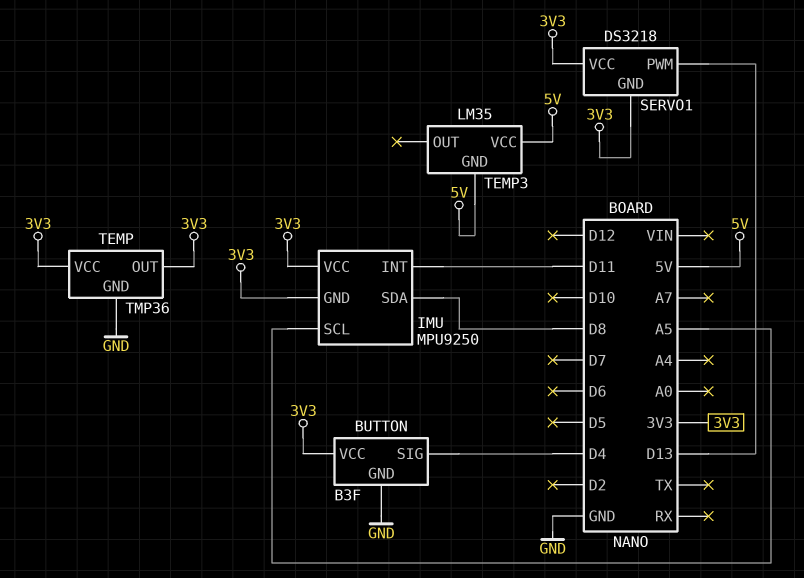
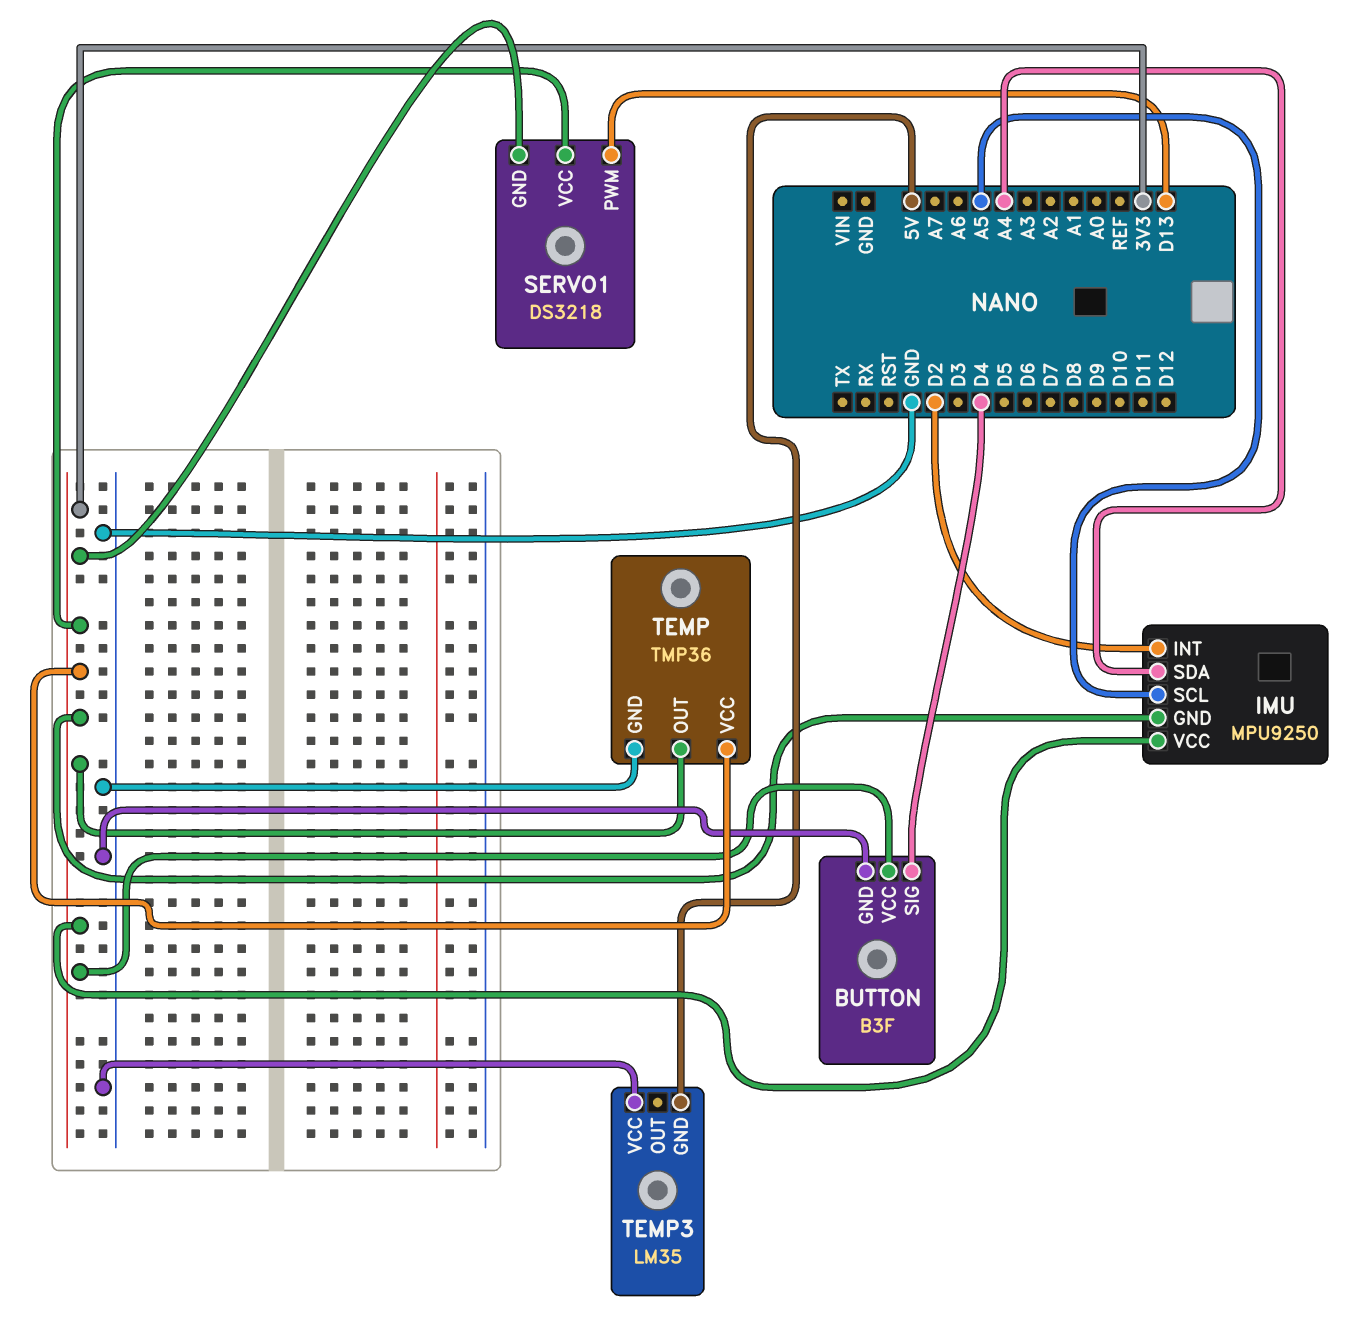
IMU pin INT: D11 -> D2
IMU pin SDA: D8 -> A4
TEMP3 pin VCC: 5V -> GND

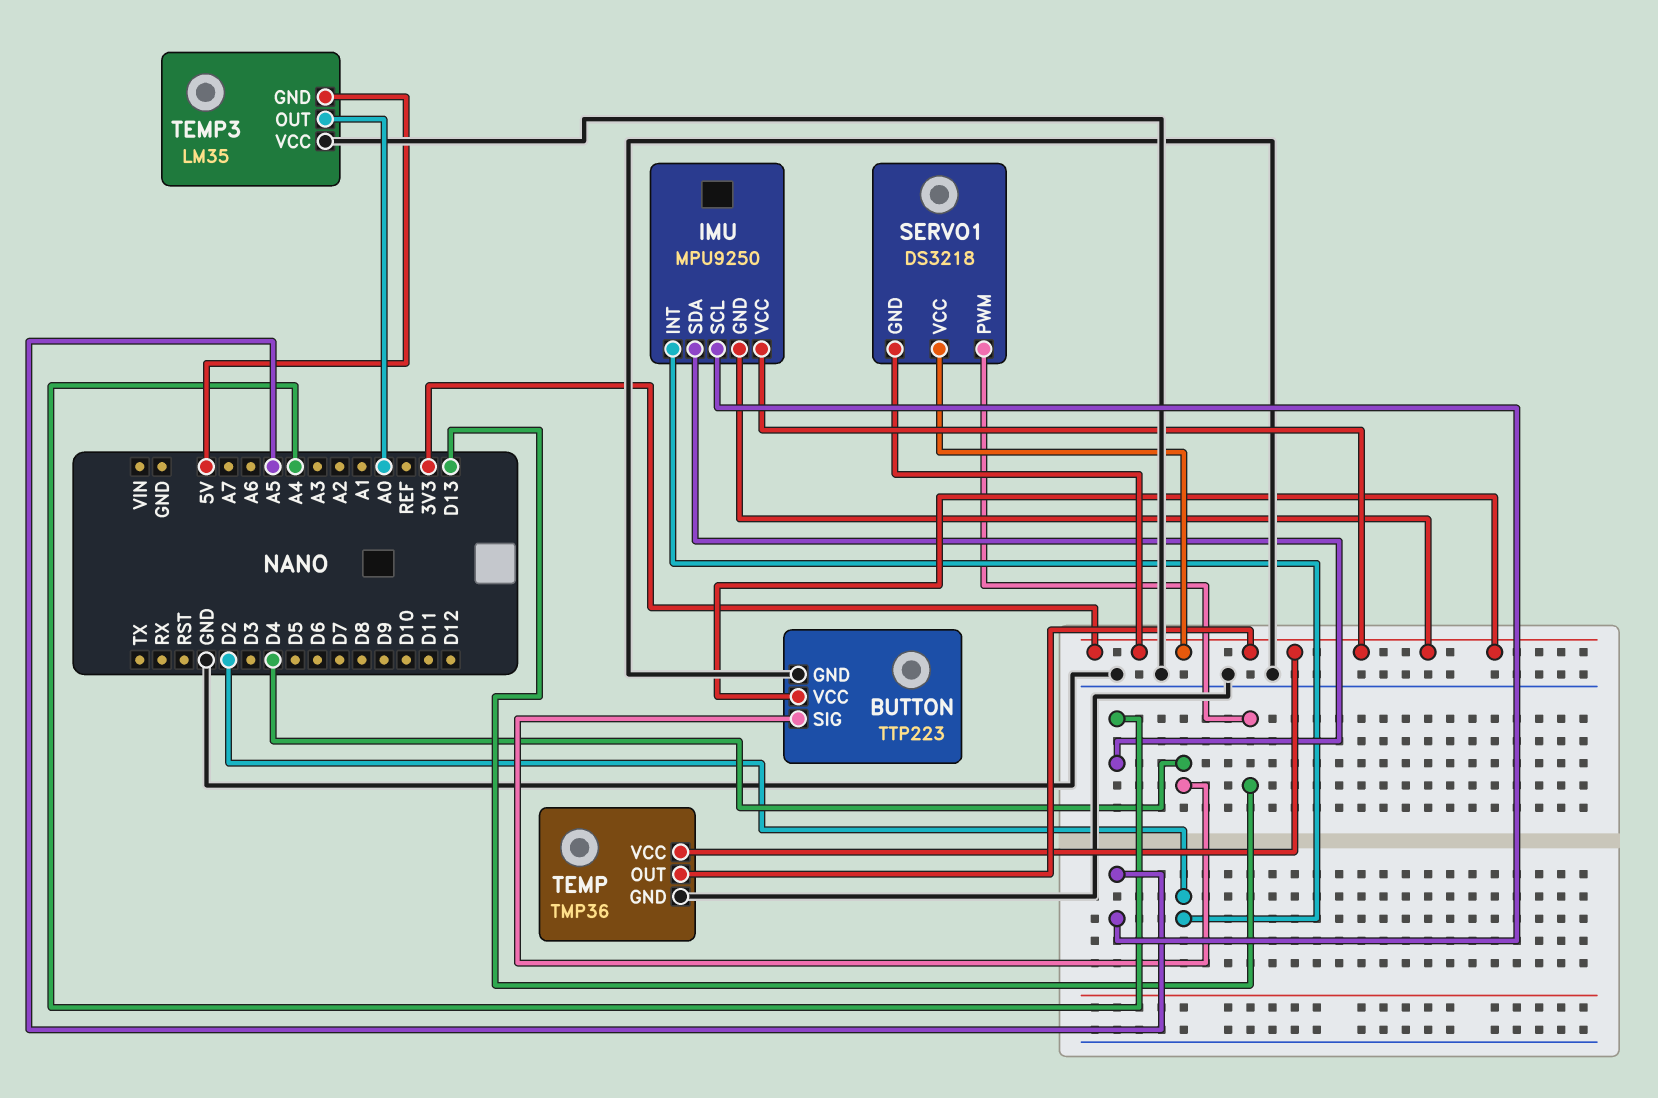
BUTTON: B3F -> TTP223
TEMP3 pin OUT: none -> A0

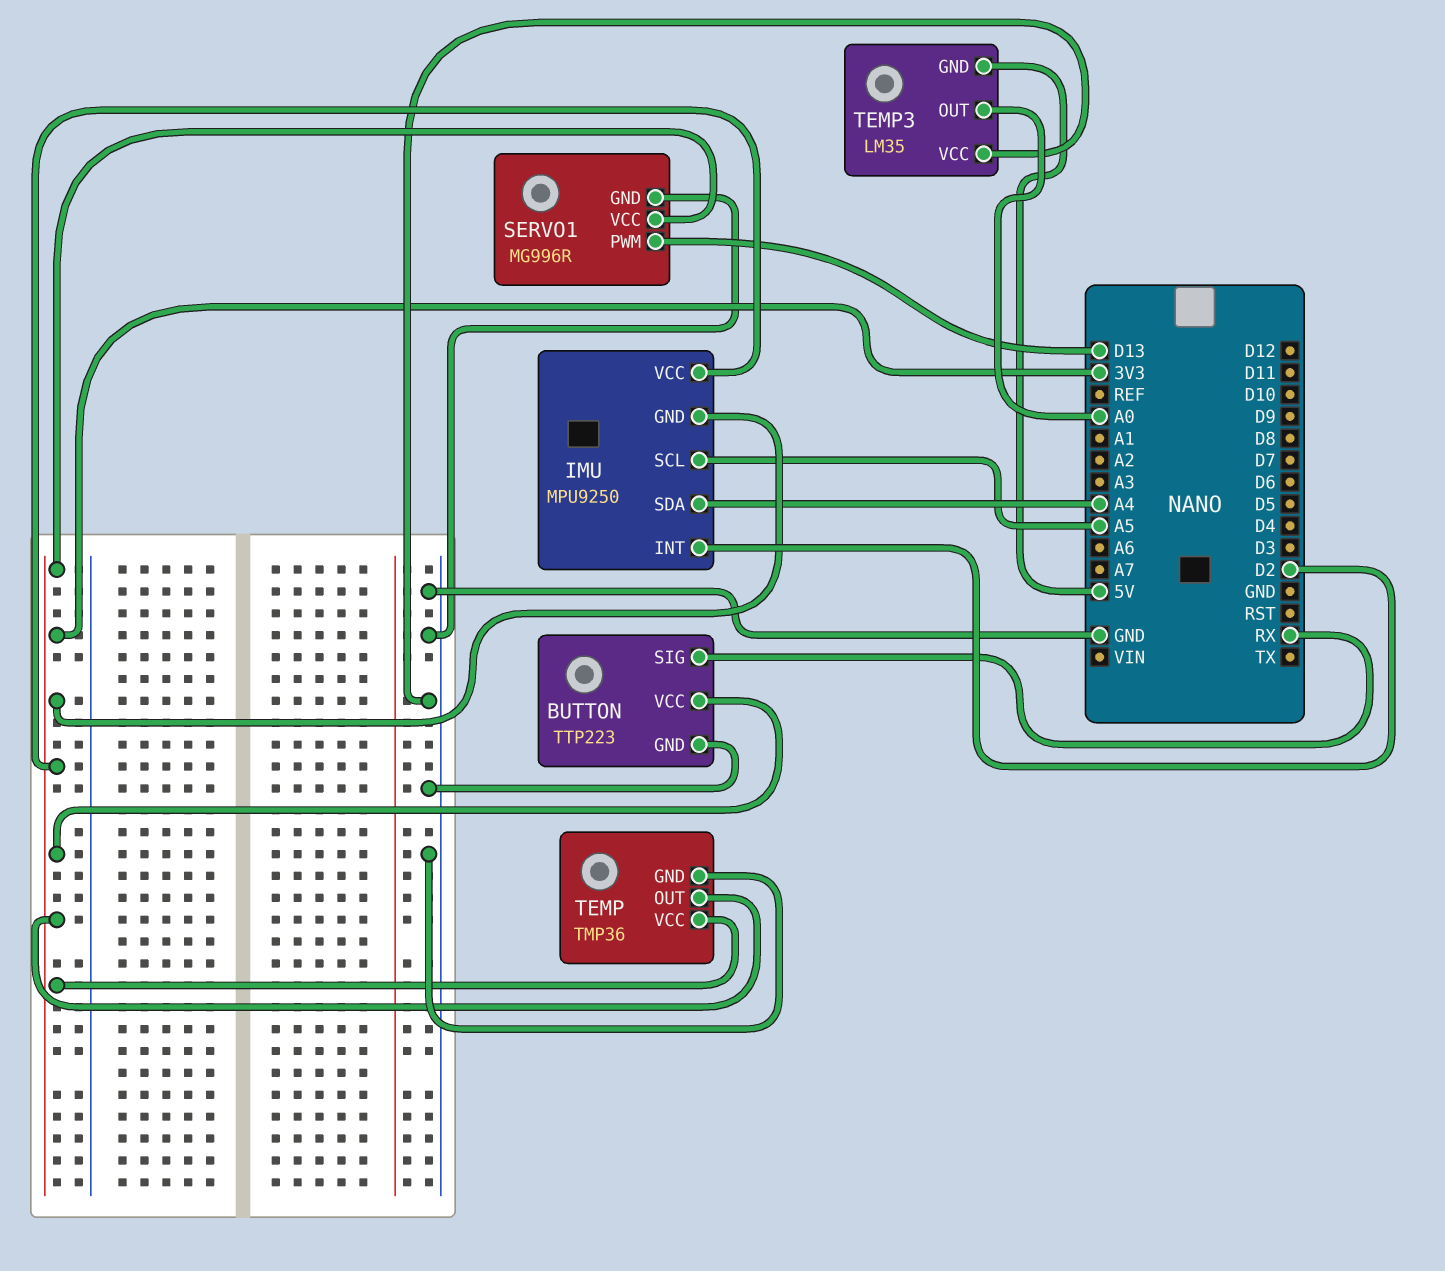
BUTTON pin SIG: D4 -> RX
SERVO1: DS3218 -> MG996R
SERVO1 pin GND: 3V3 -> GND

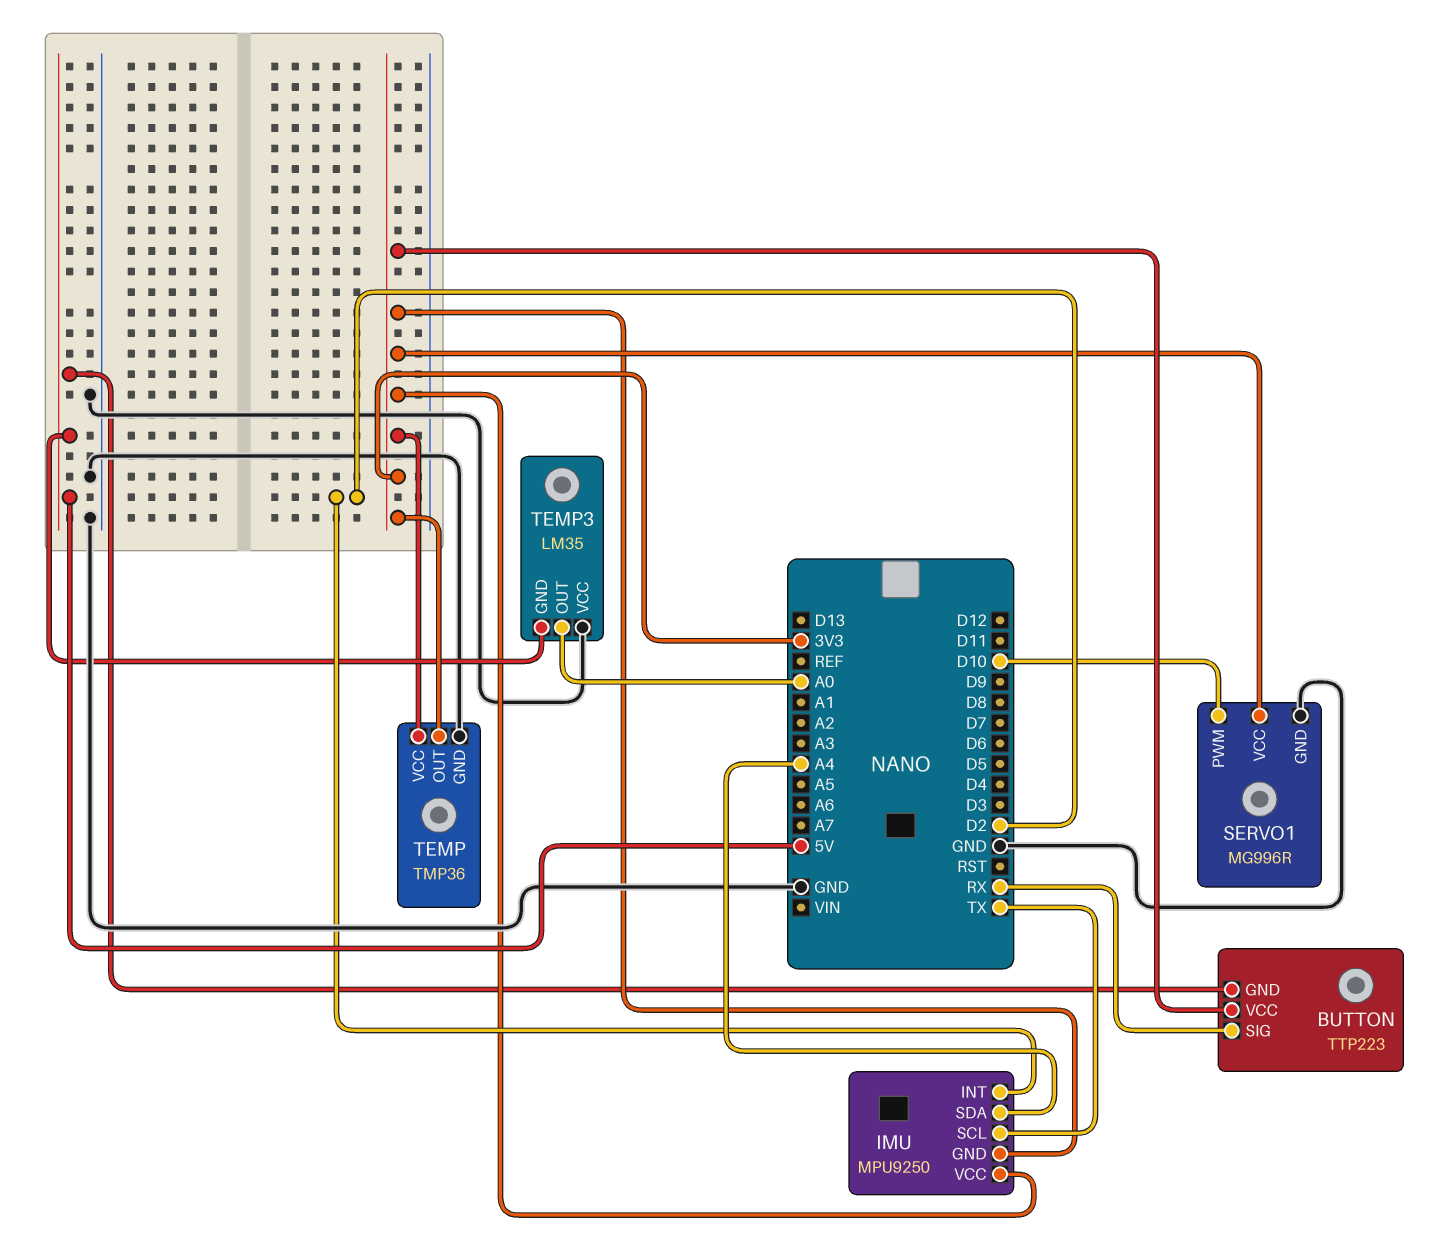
BUTTON pin GND: GND -> 5V
IMU pin SCL: A5 -> TX
SERVO1 pin PWM: D13 -> D10

